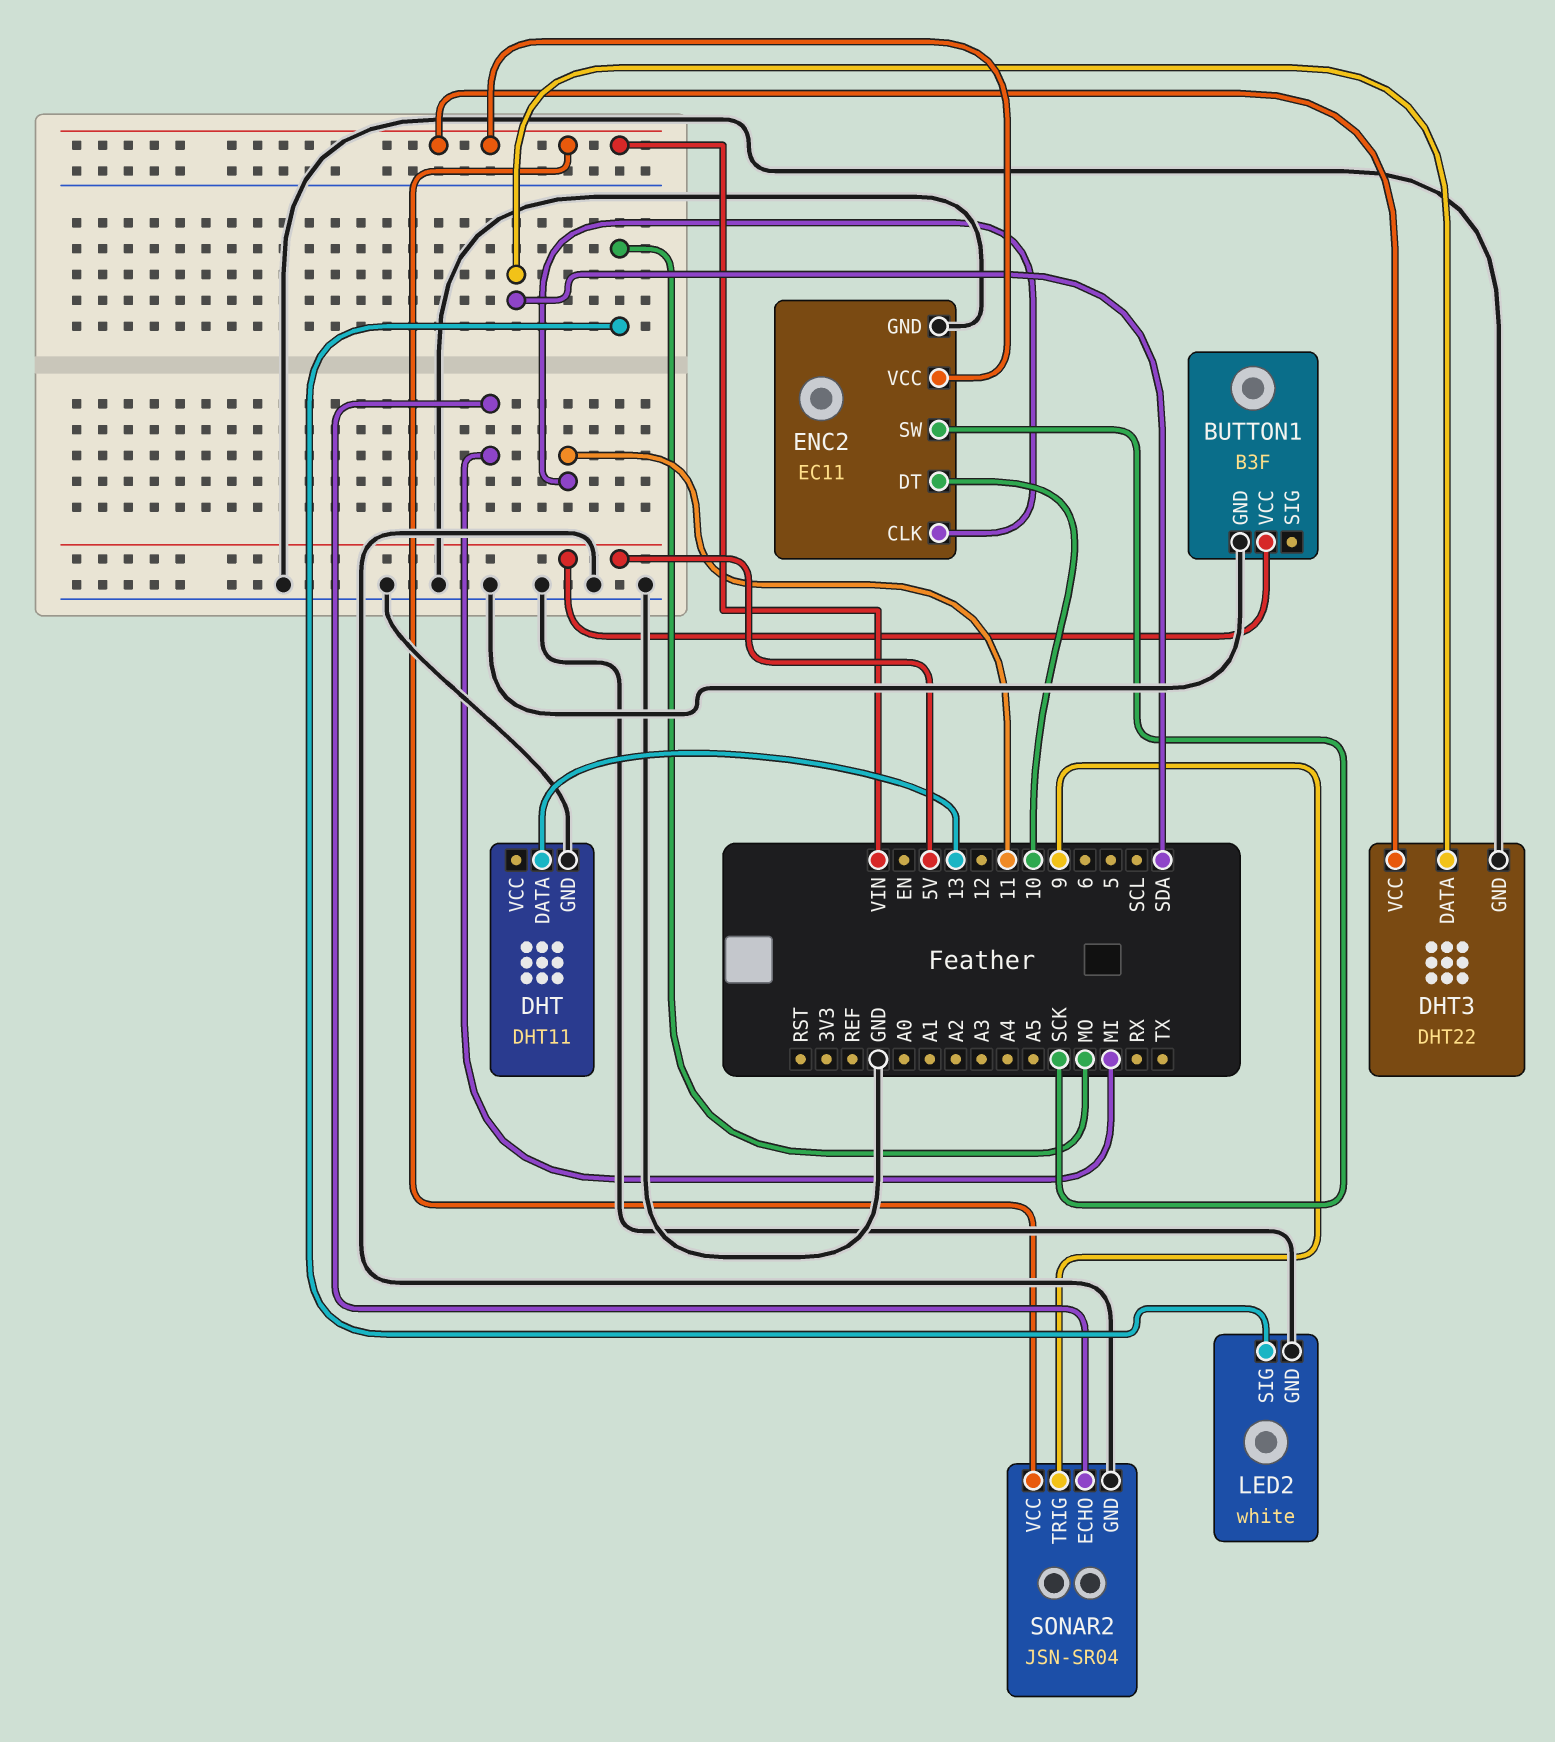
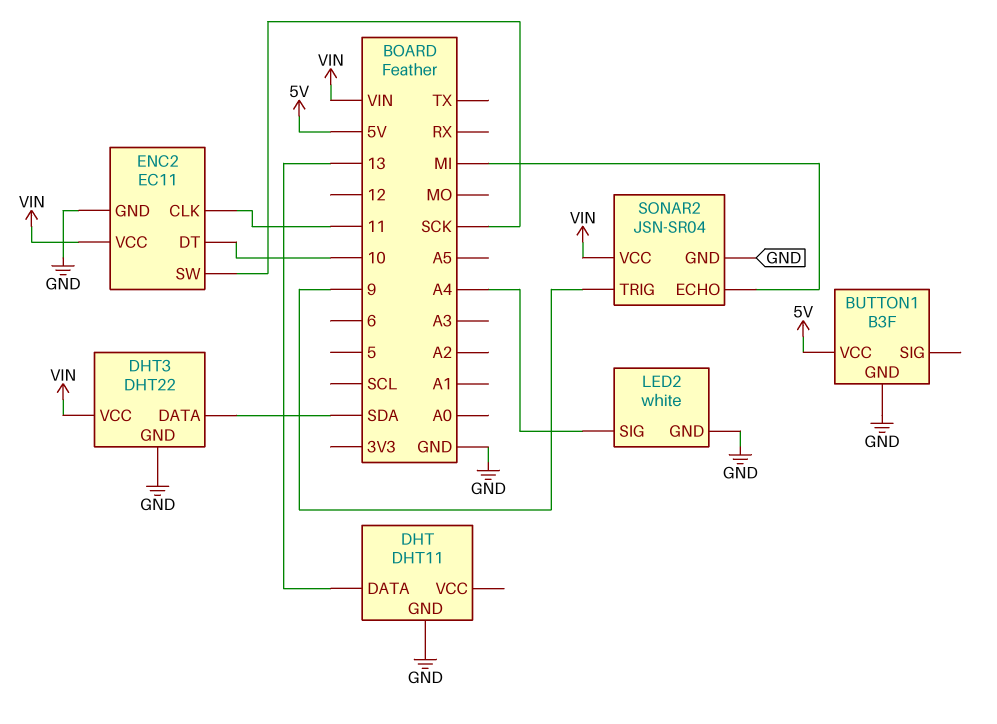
LED2 pin SIG: MO -> A4

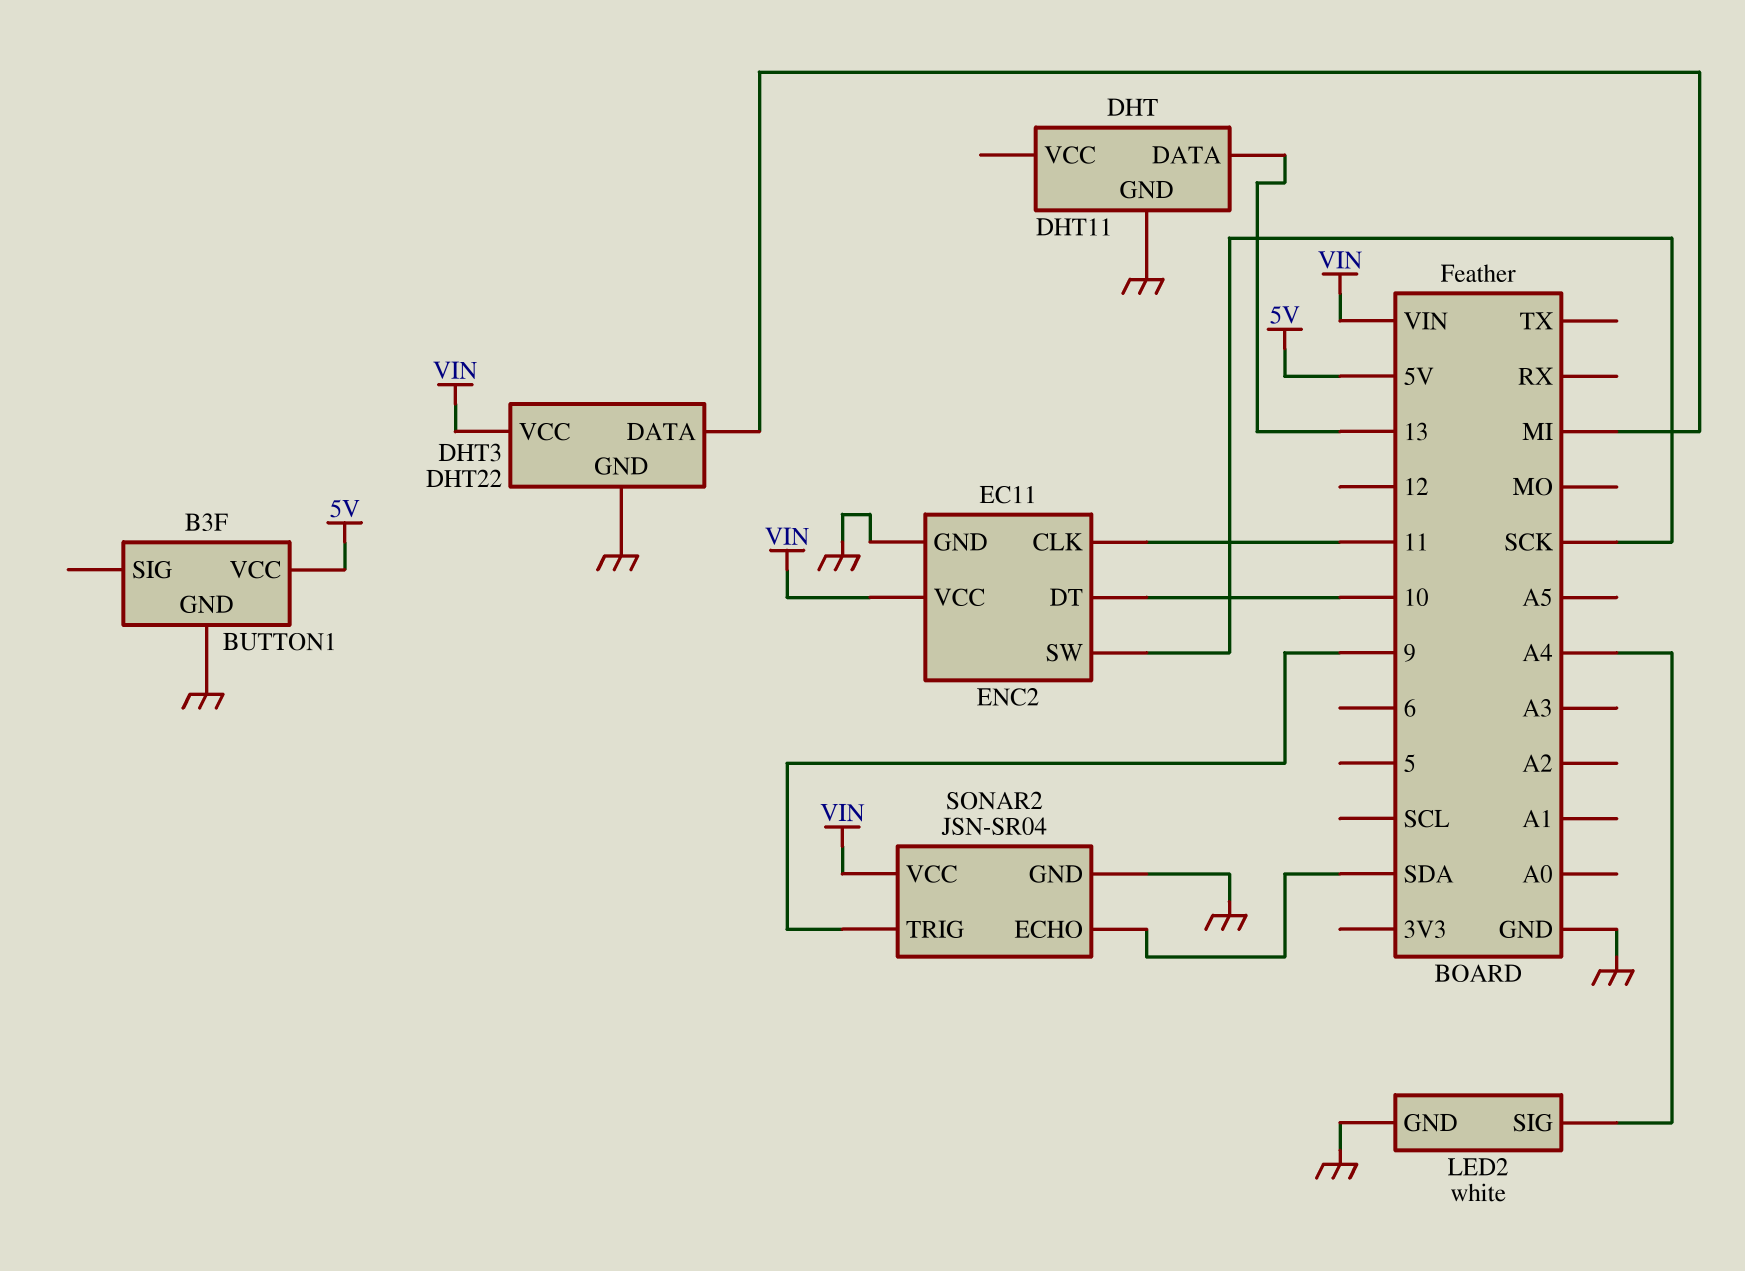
DHT3 pin DATA: SDA -> MI
SONAR2 pin ECHO: MI -> SDA

